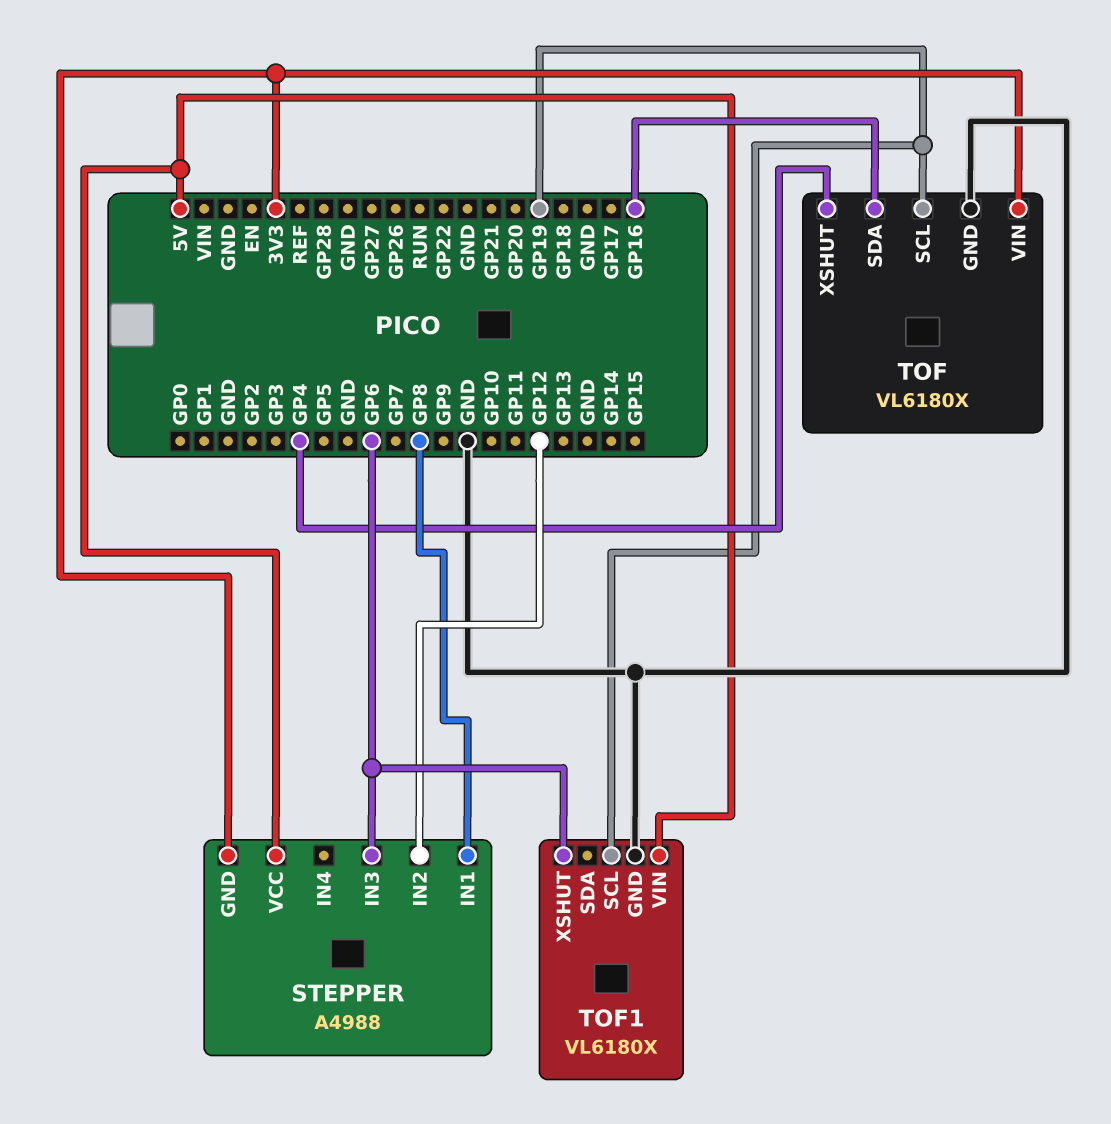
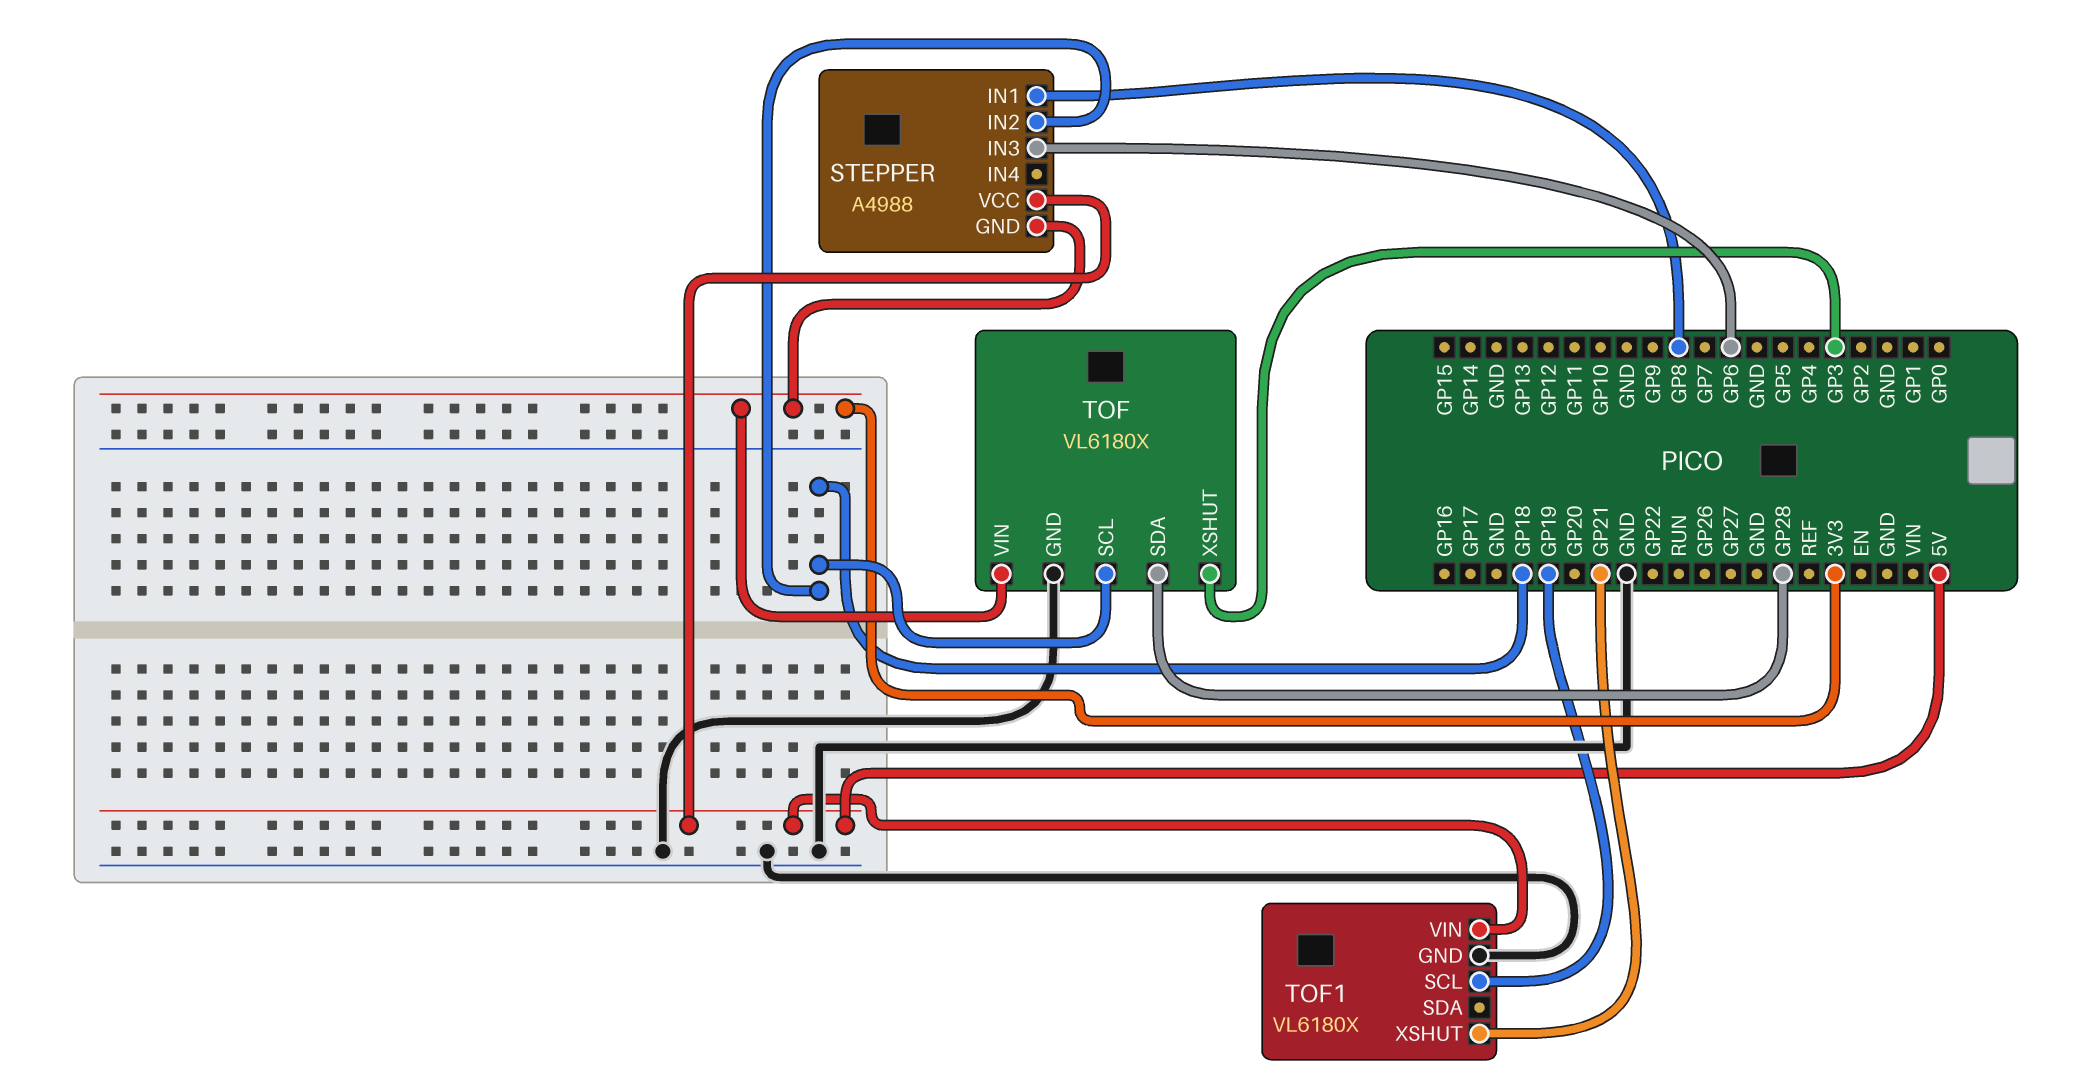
STEPPER pin IN2: GP12 -> GP18
TOF pin SCL: GP19 -> GP18
TOF pin SDA: GP16 -> GP28
TOF pin XSHUT: GP4 -> GP3
TOF1 pin XSHUT: GP6 -> GP21

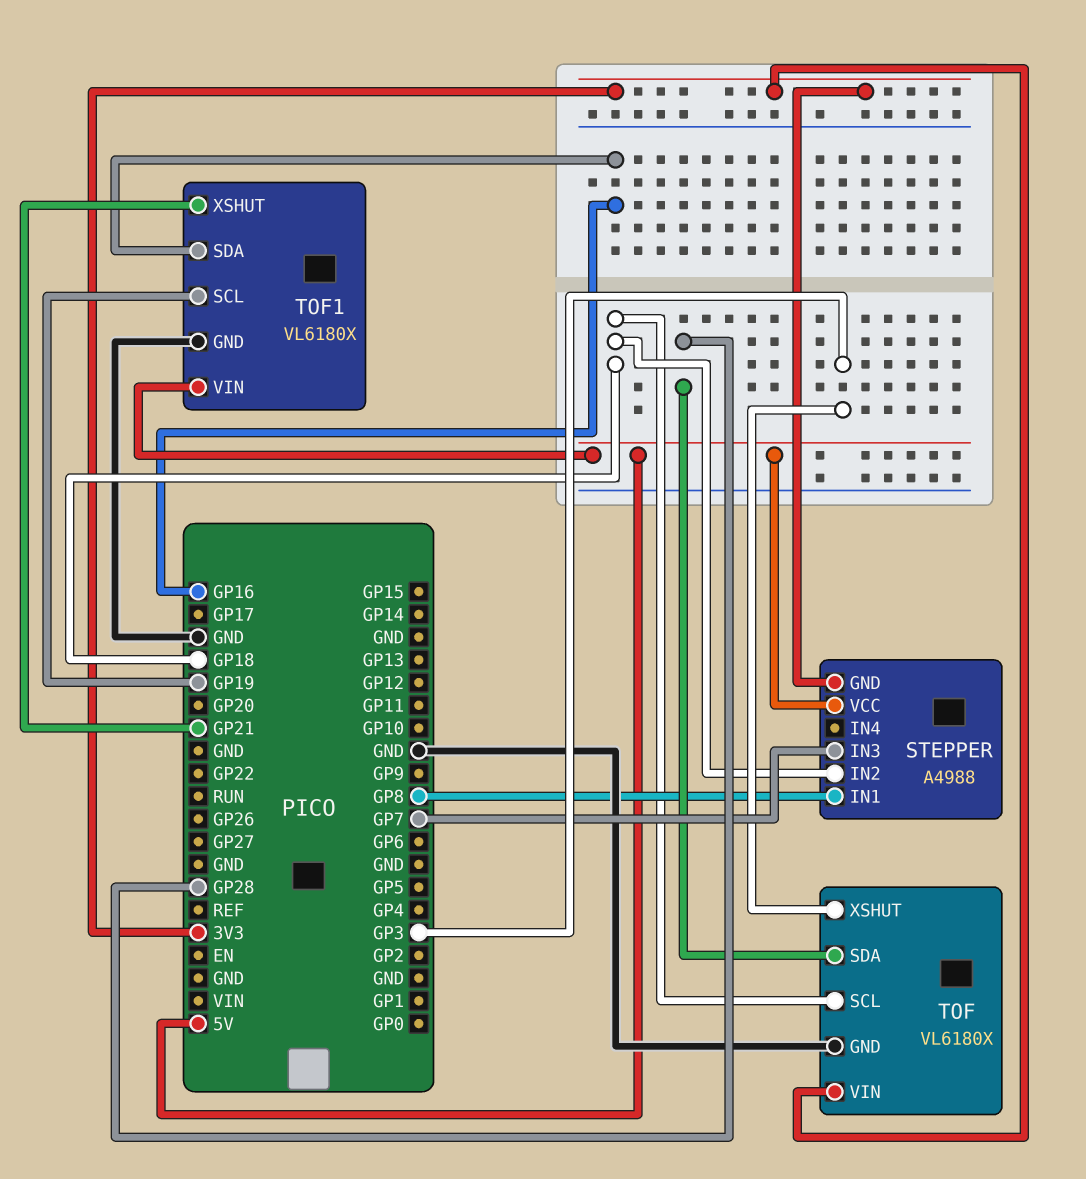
STEPPER pin IN3: GP6 -> GP7
TOF1 pin SDA: none -> GP16

